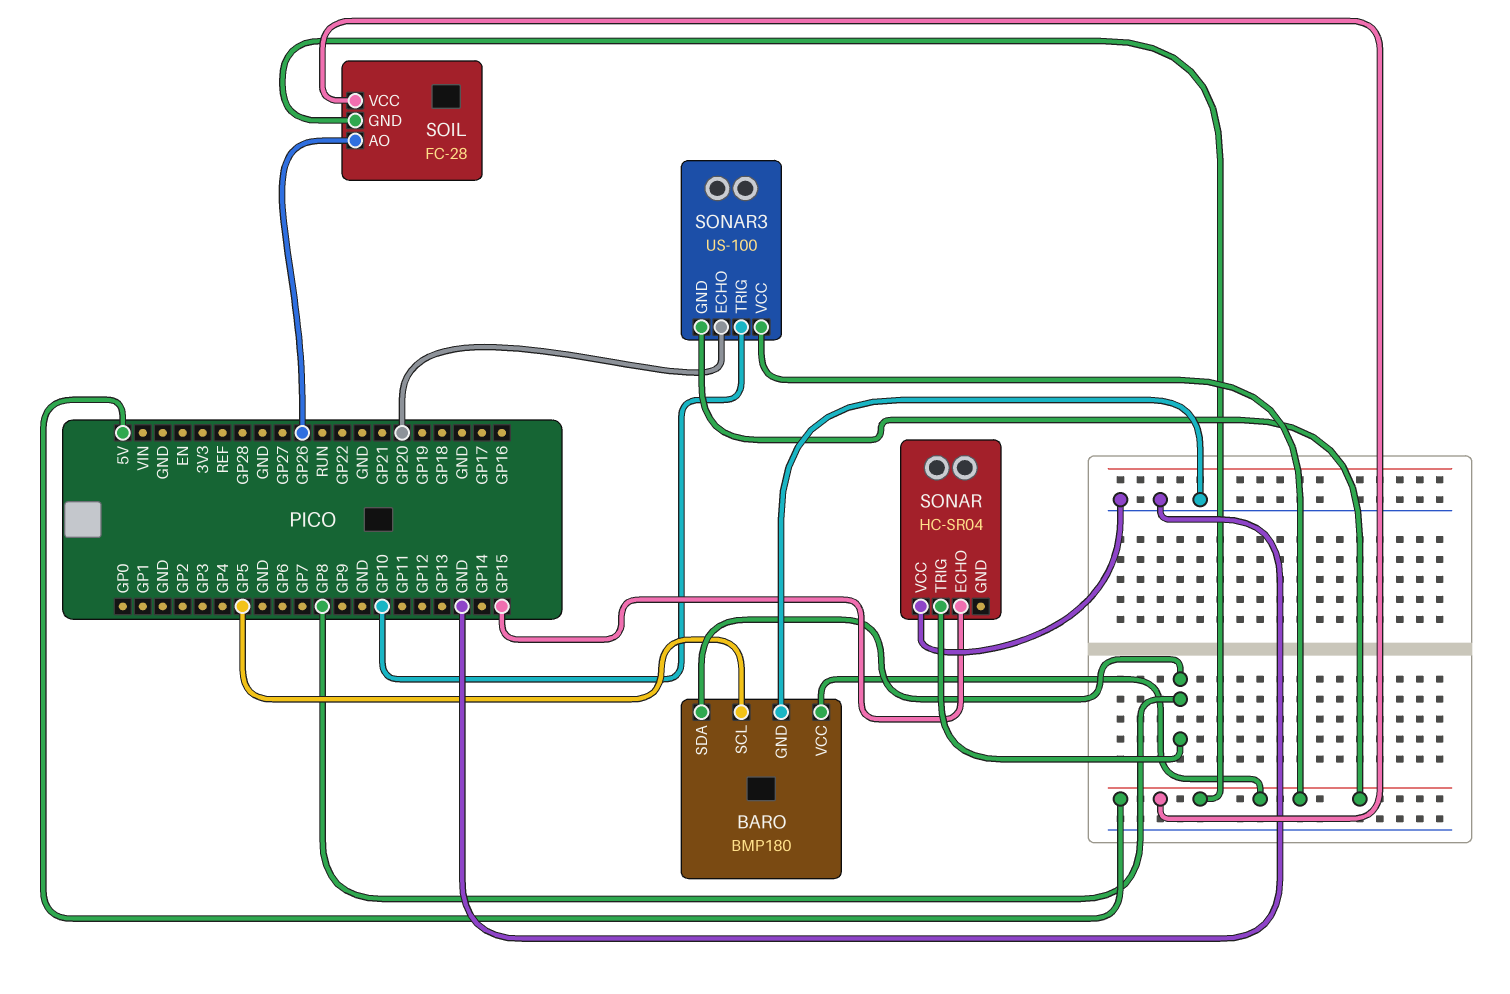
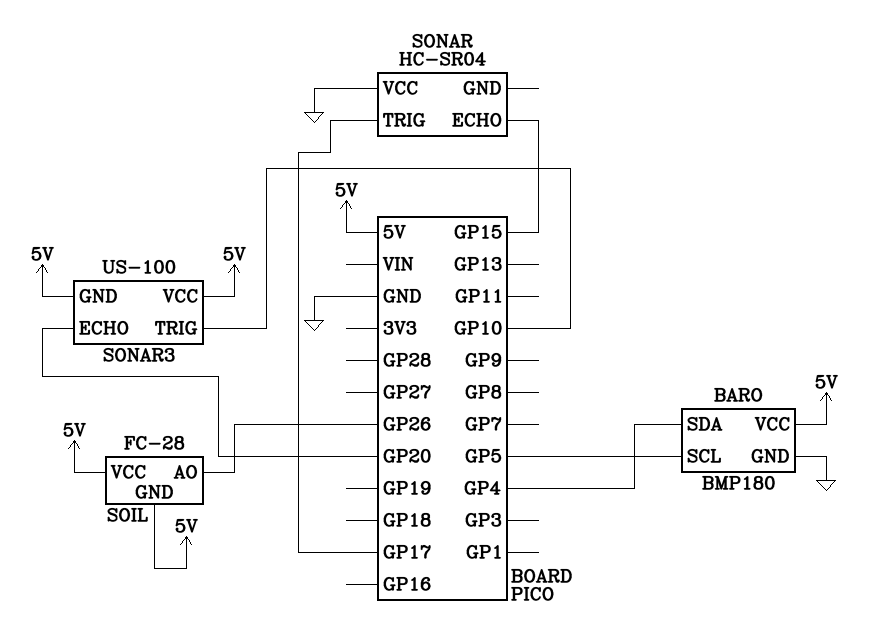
BARO pin SDA: GP8 -> GP4
SONAR pin TRIG: GP8 -> GP17

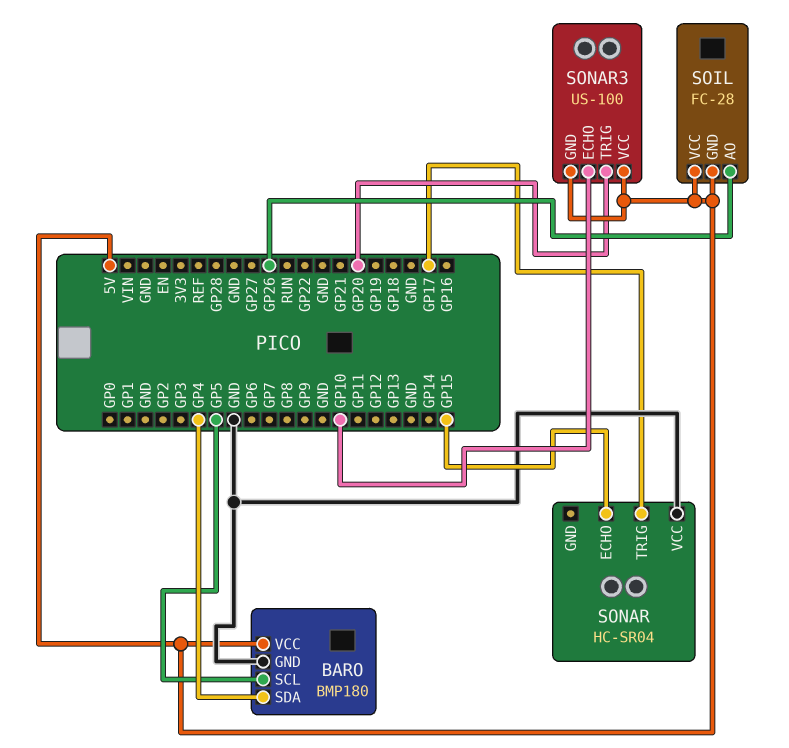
SONAR3 pin ECHO: GP20 -> GP10
SONAR3 pin TRIG: GP10 -> GP20

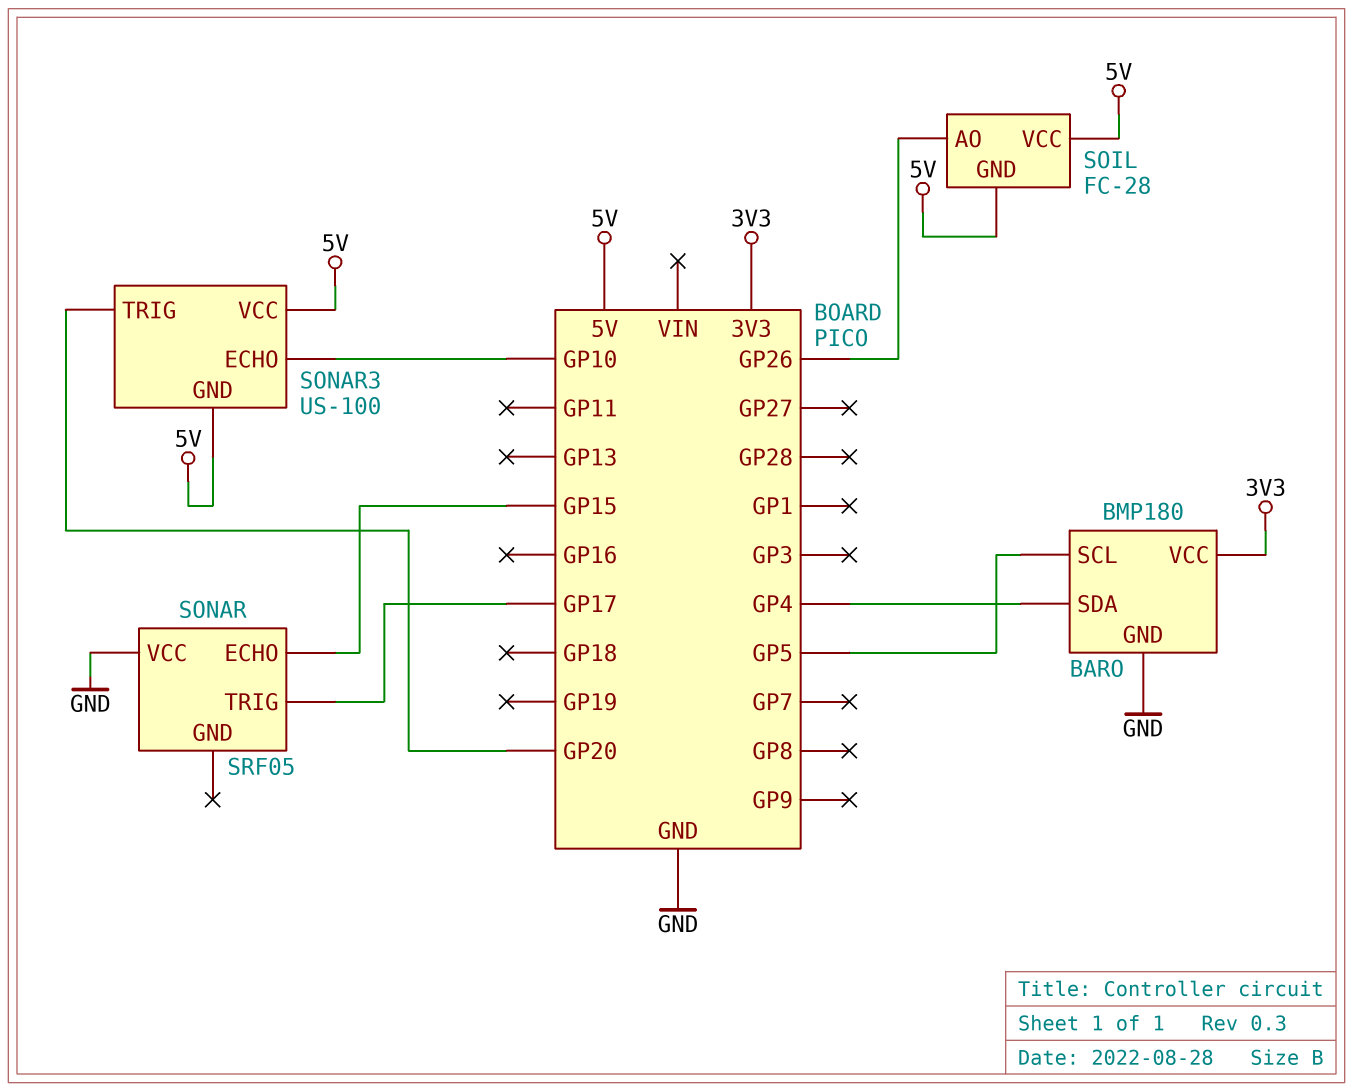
BARO pin VCC: 5V -> 3V3
SONAR: HC-SR04 -> SRF05

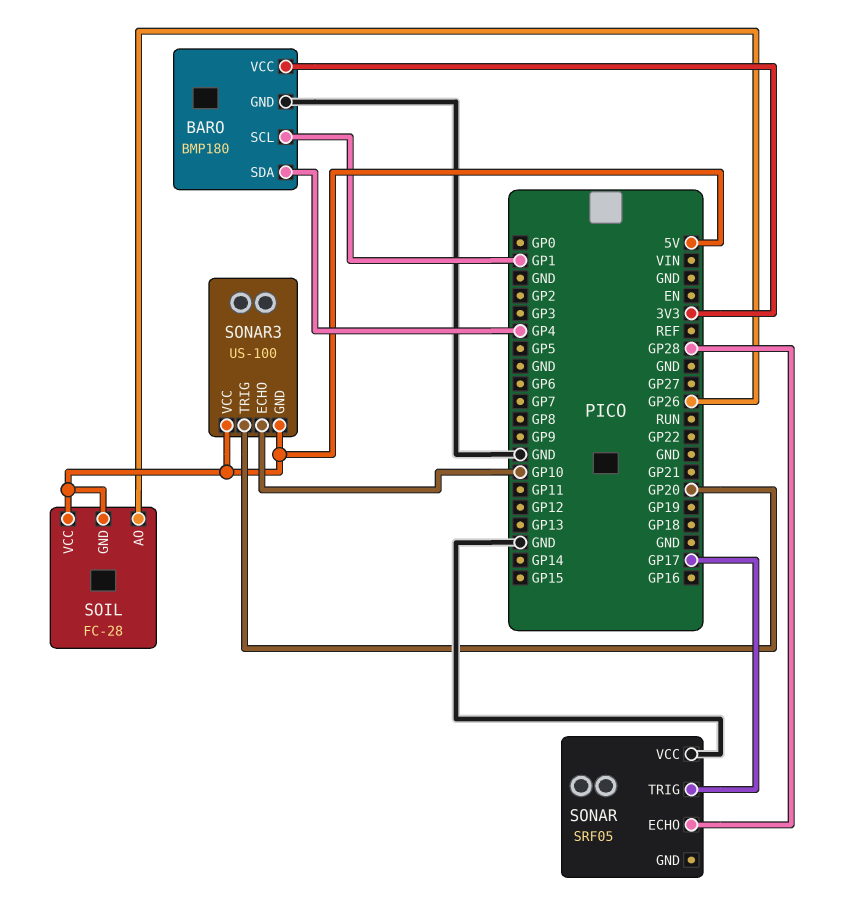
BARO pin SCL: GP5 -> GP1
SONAR pin ECHO: GP15 -> GP28

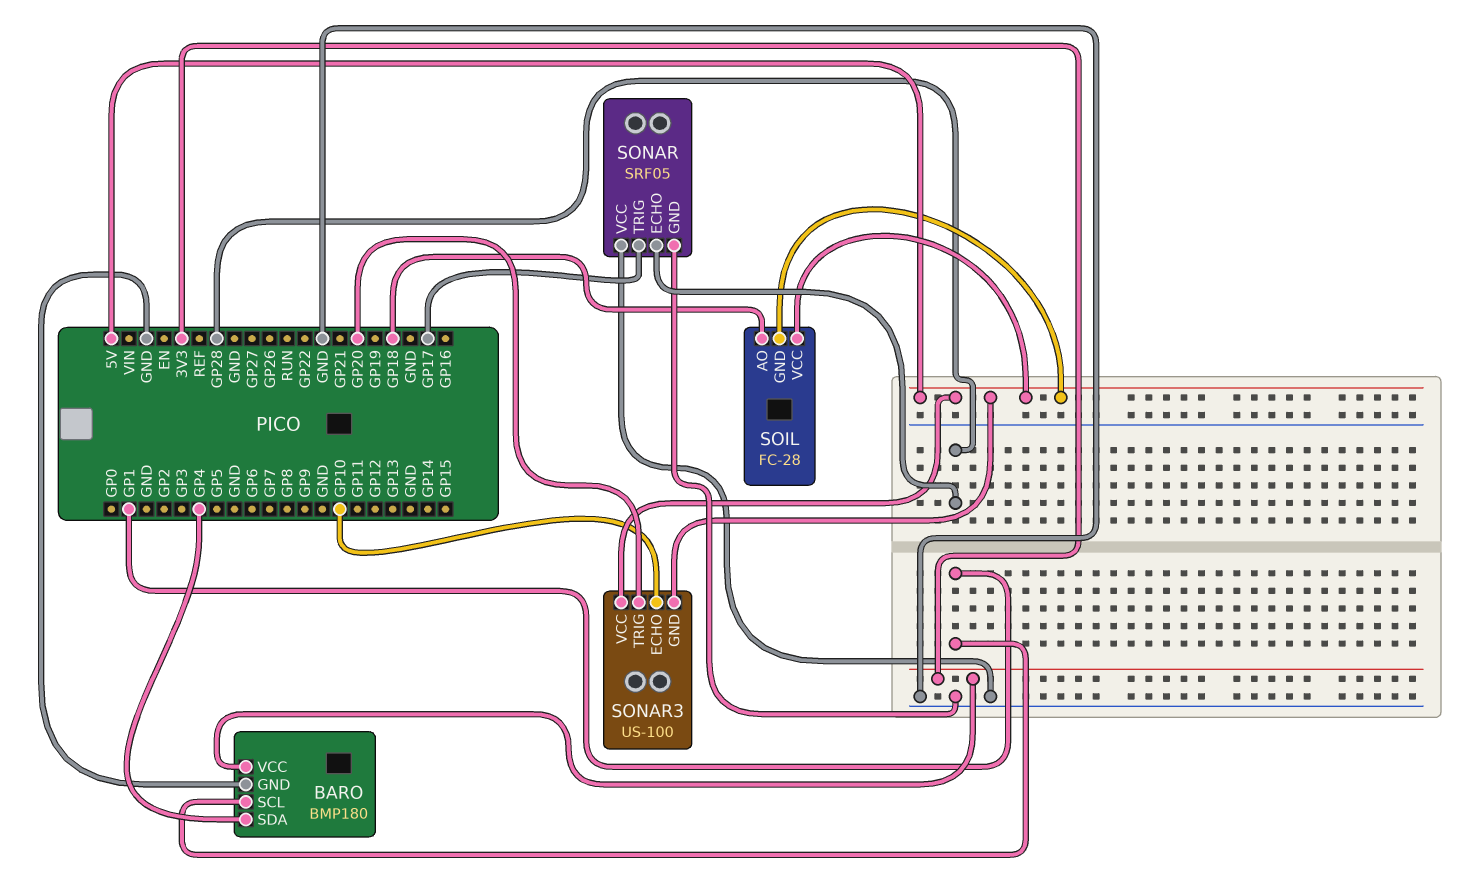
SOIL pin AO: GP26 -> GP18
SONAR pin GND: none -> GND

